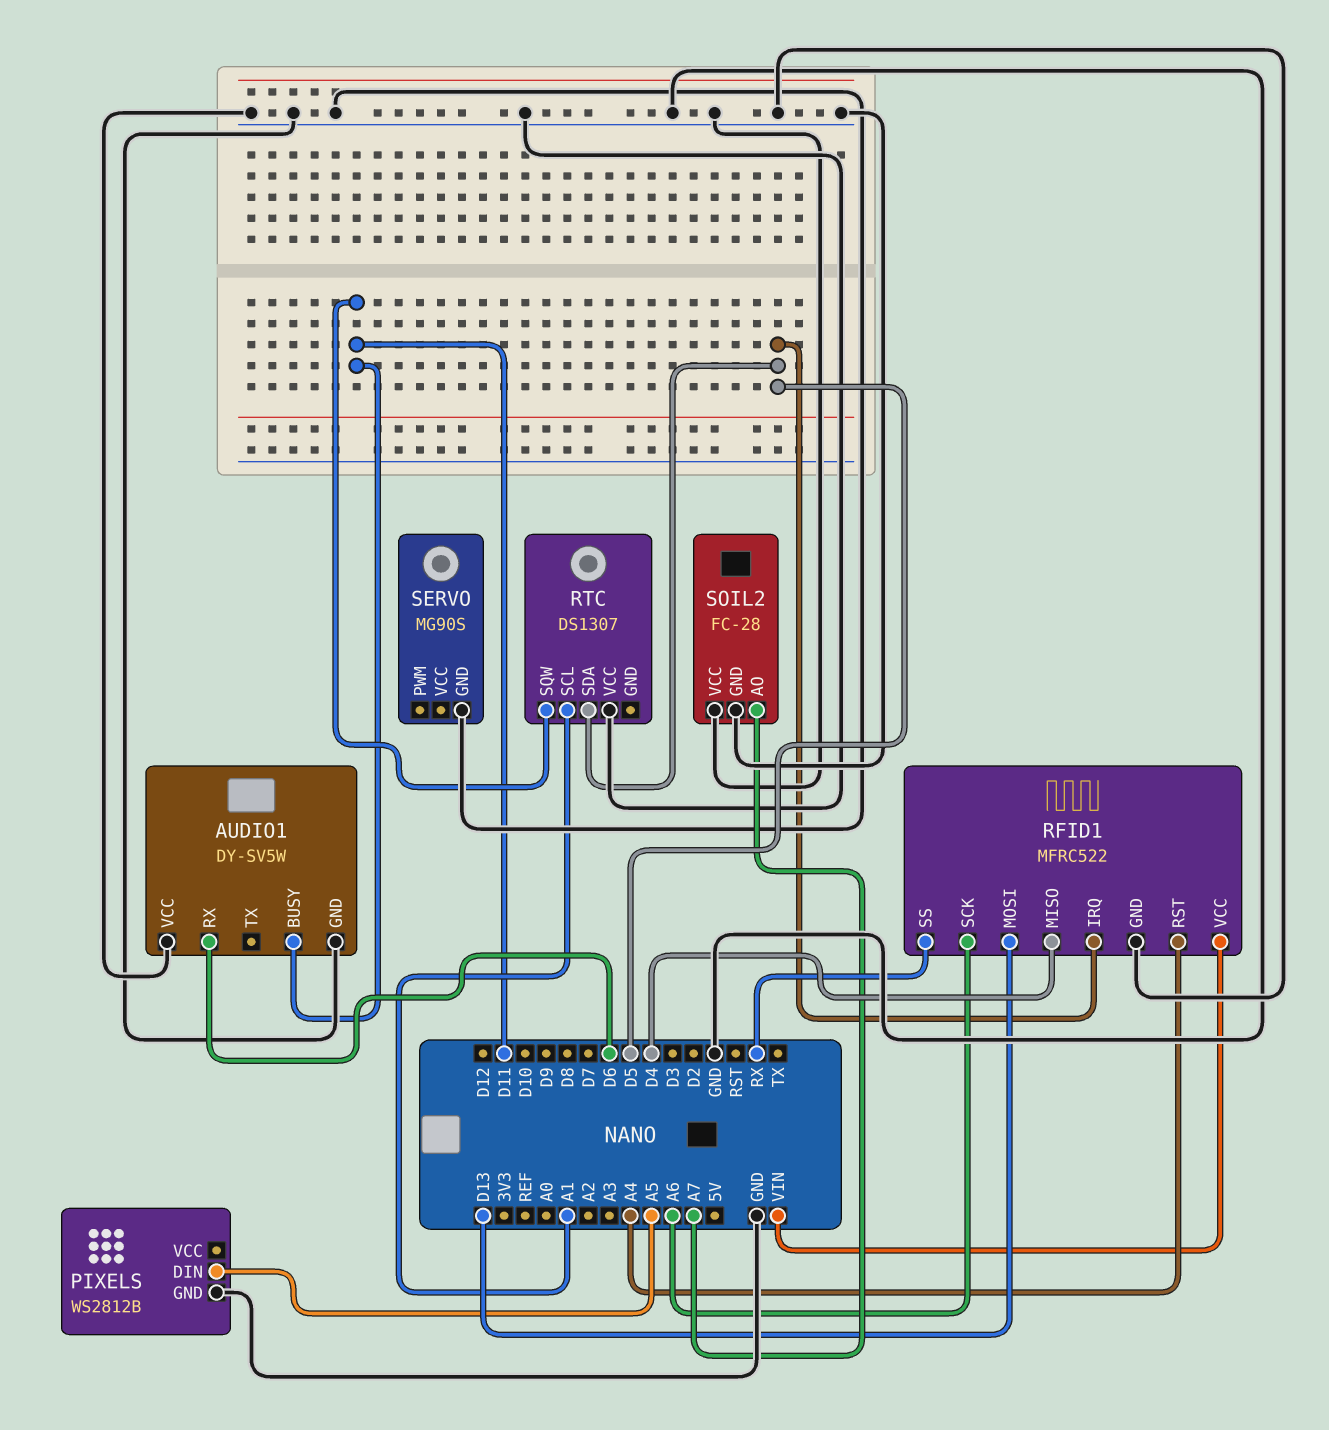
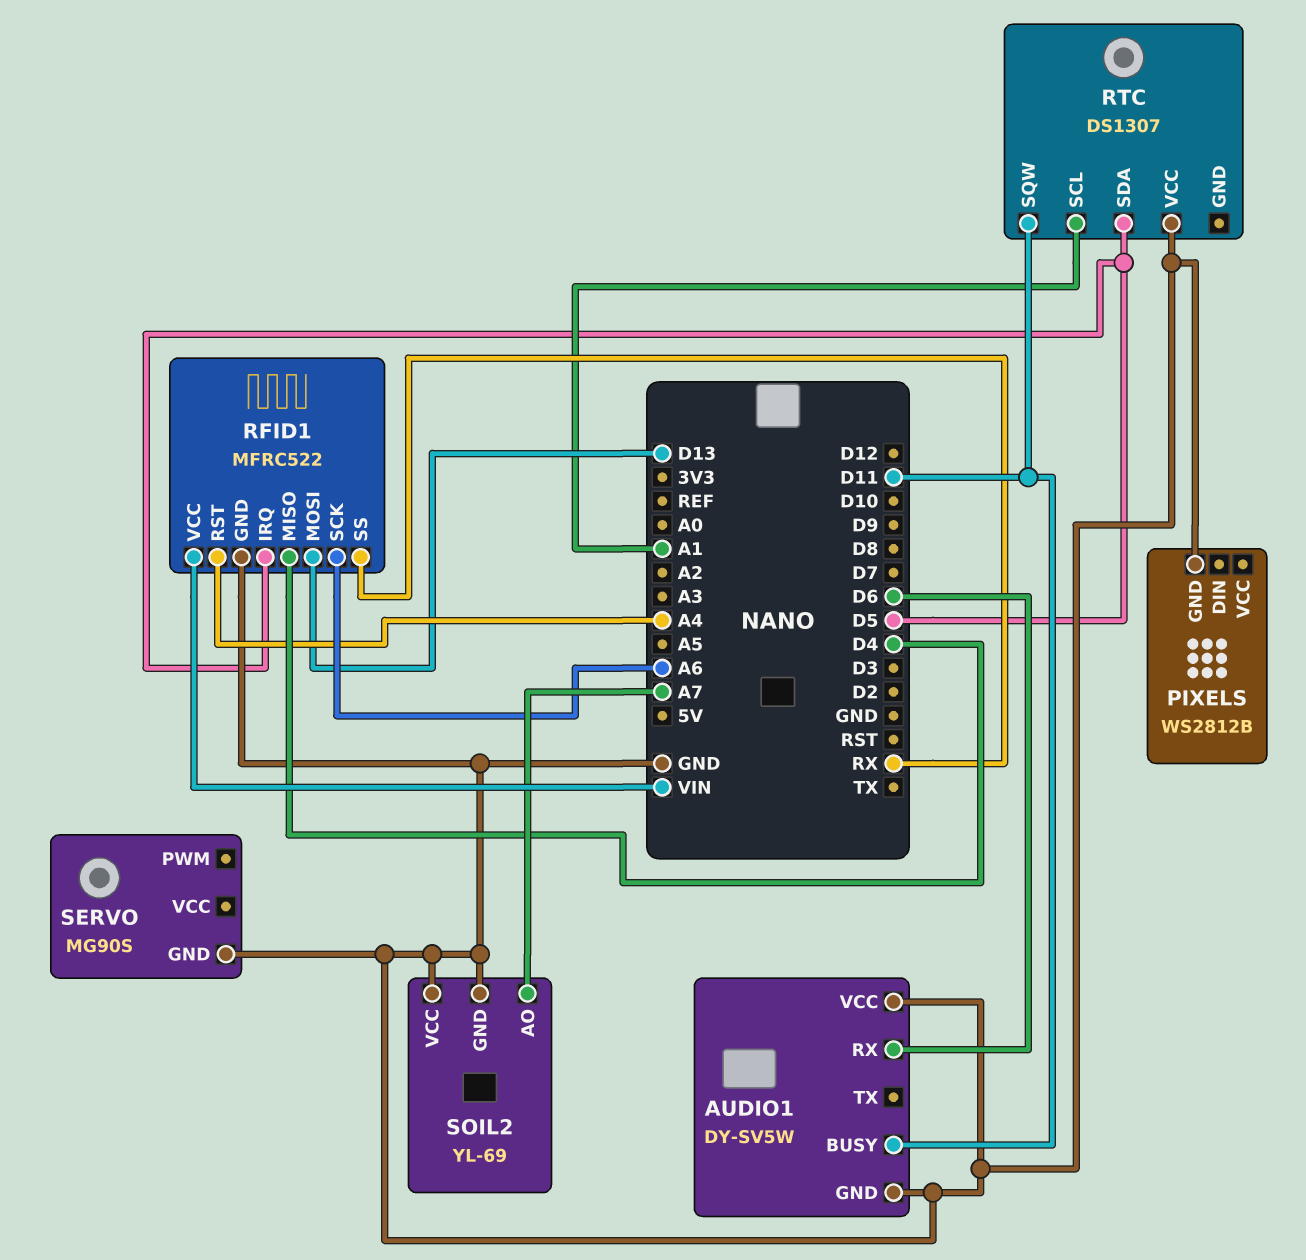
PIXELS pin DIN: A5 -> none
SOIL2: FC-28 -> YL-69

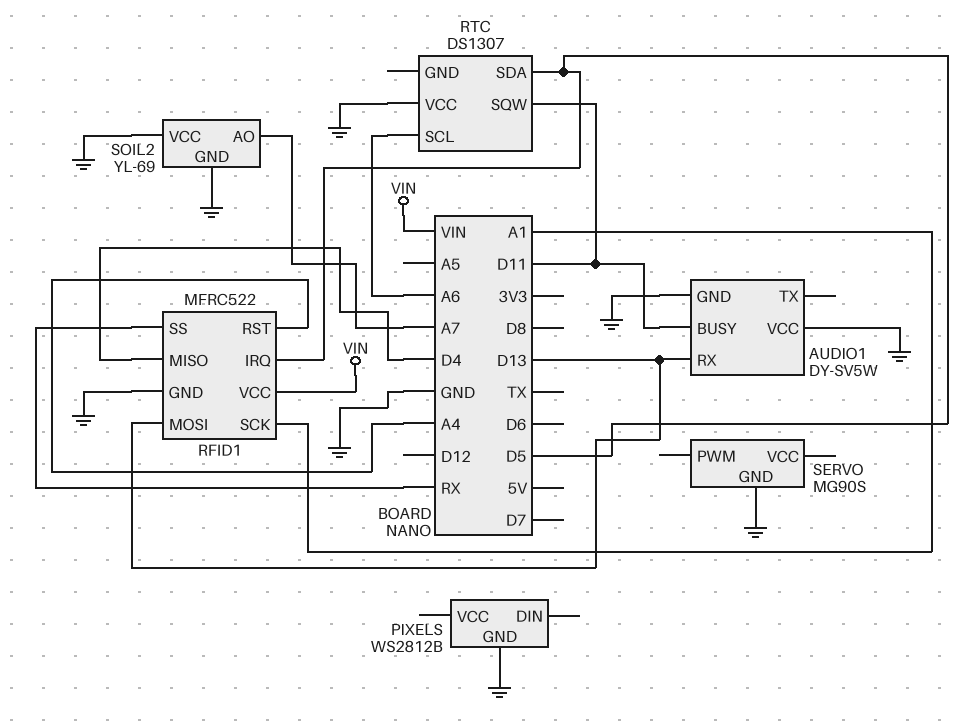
AUDIO1 pin RX: D6 -> D13
RFID1 pin SCK: A6 -> A1
RTC pin SCL: A1 -> A6

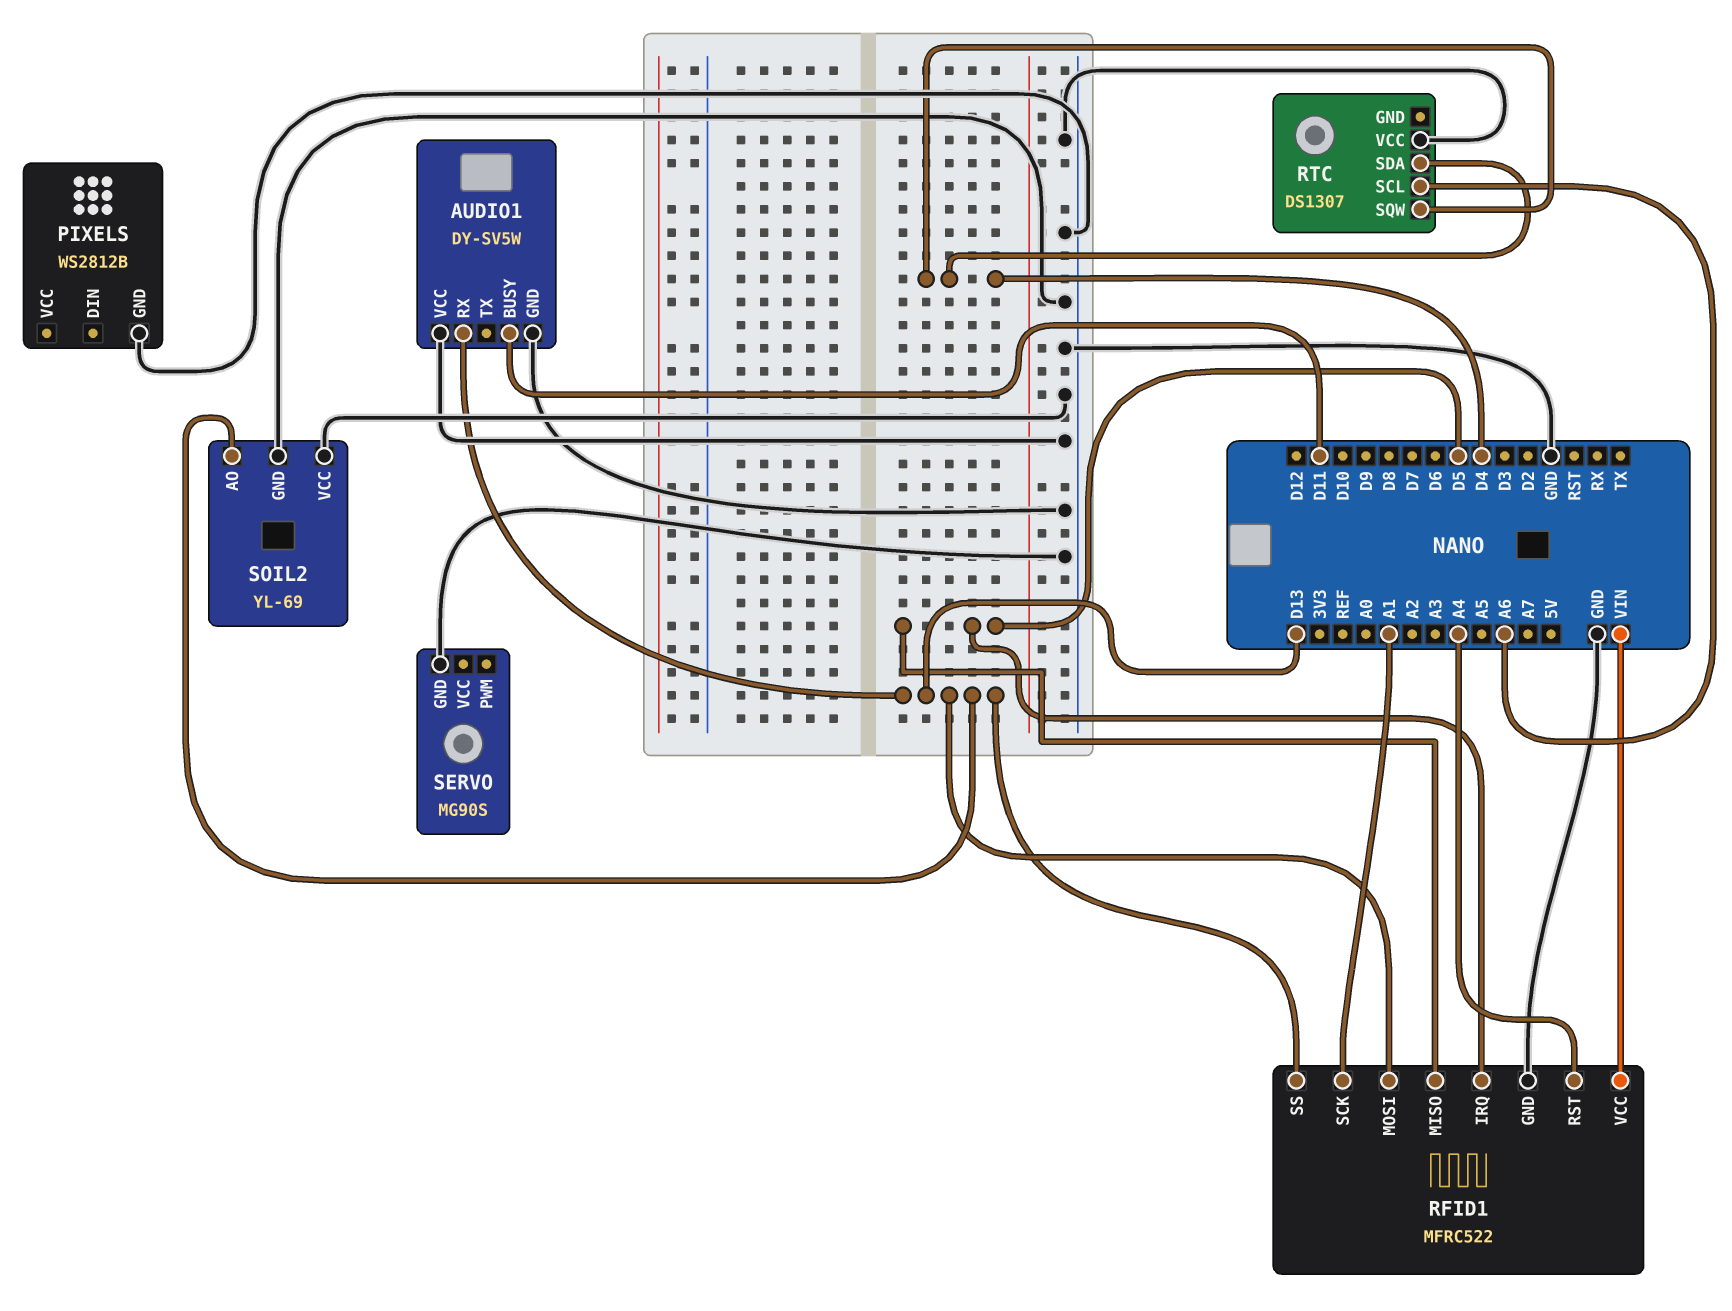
RFID1 pin MISO: D4 -> D5
RFID1 pin SS: RX -> D13
RTC pin SDA: D5 -> D4
RTC pin SQW: D11 -> D4
SOIL2 pin AO: A7 -> D13

